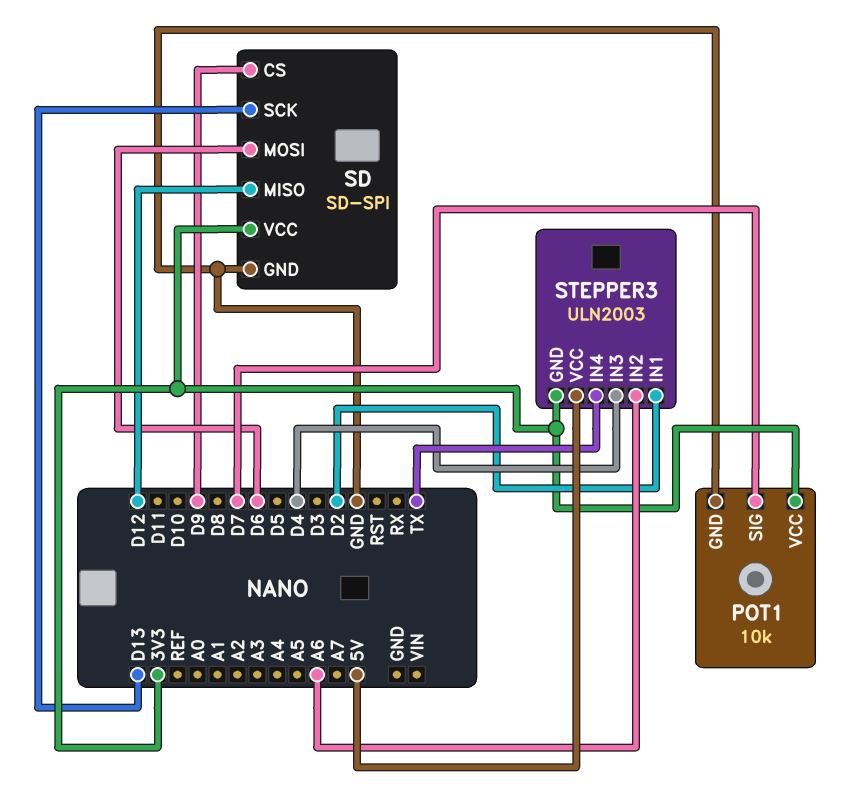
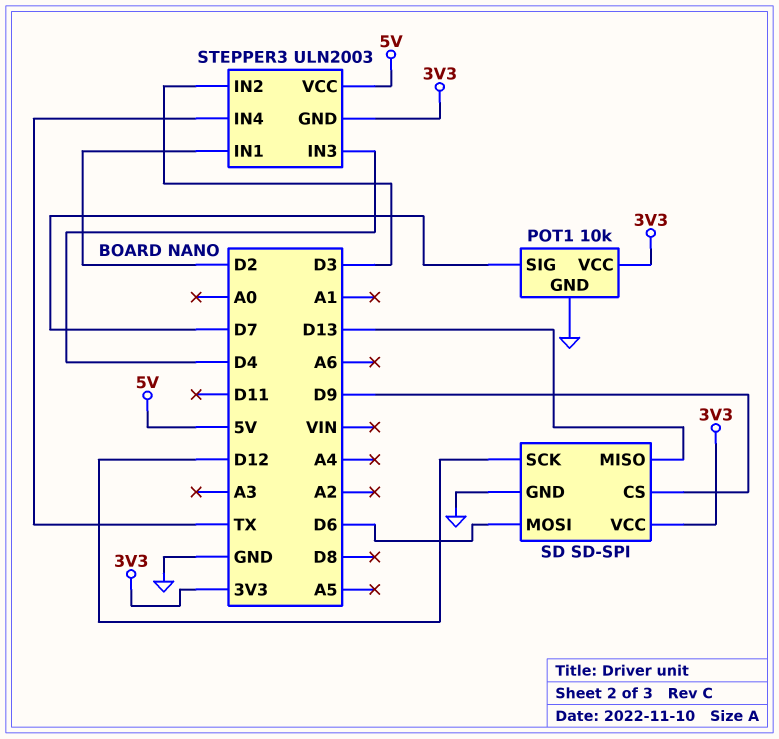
SD pin MISO: D12 -> D13
SD pin SCK: D13 -> D12
STEPPER3 pin IN2: A6 -> D3

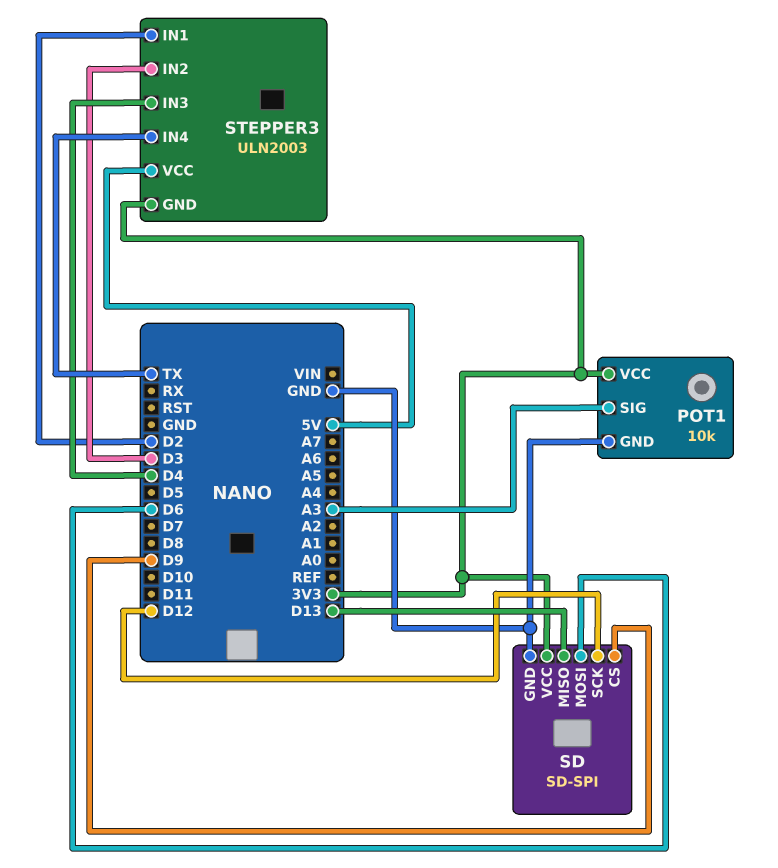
POT1 pin SIG: D7 -> A3

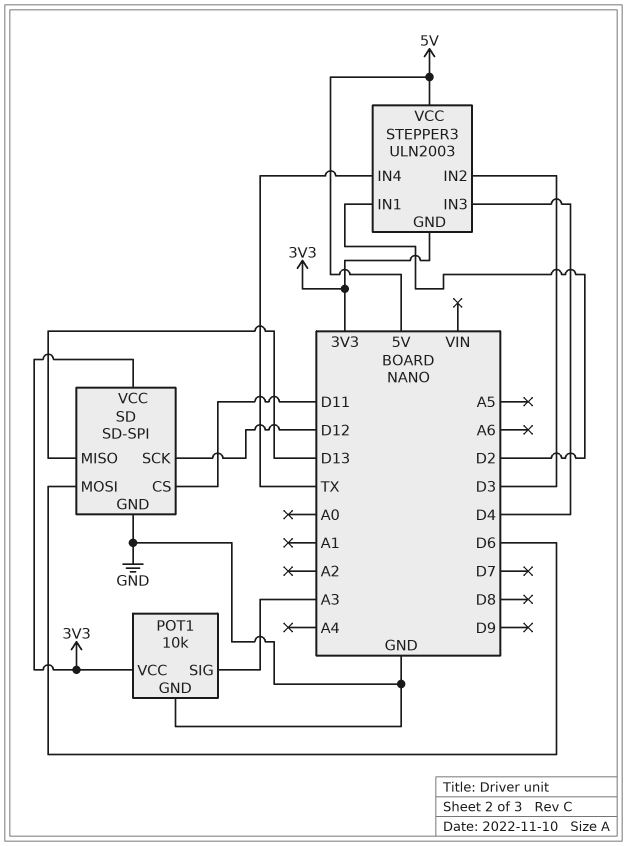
SD pin CS: D9 -> D11

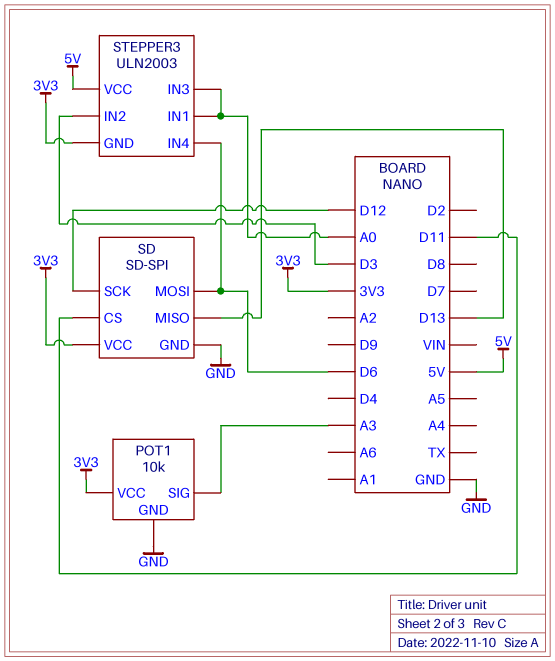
STEPPER3 pin IN1: D2 -> A0
STEPPER3 pin IN3: D4 -> A0
STEPPER3 pin IN4: TX -> D6

